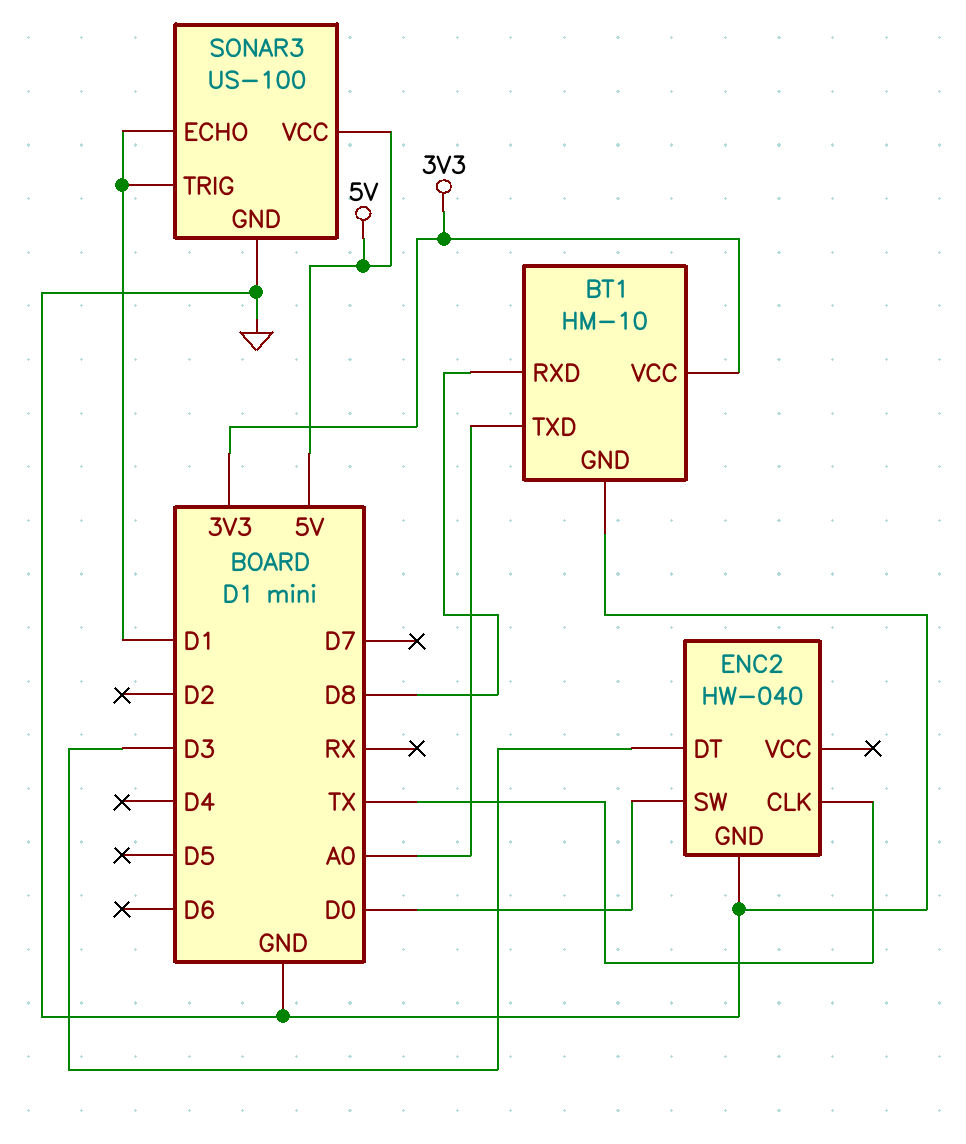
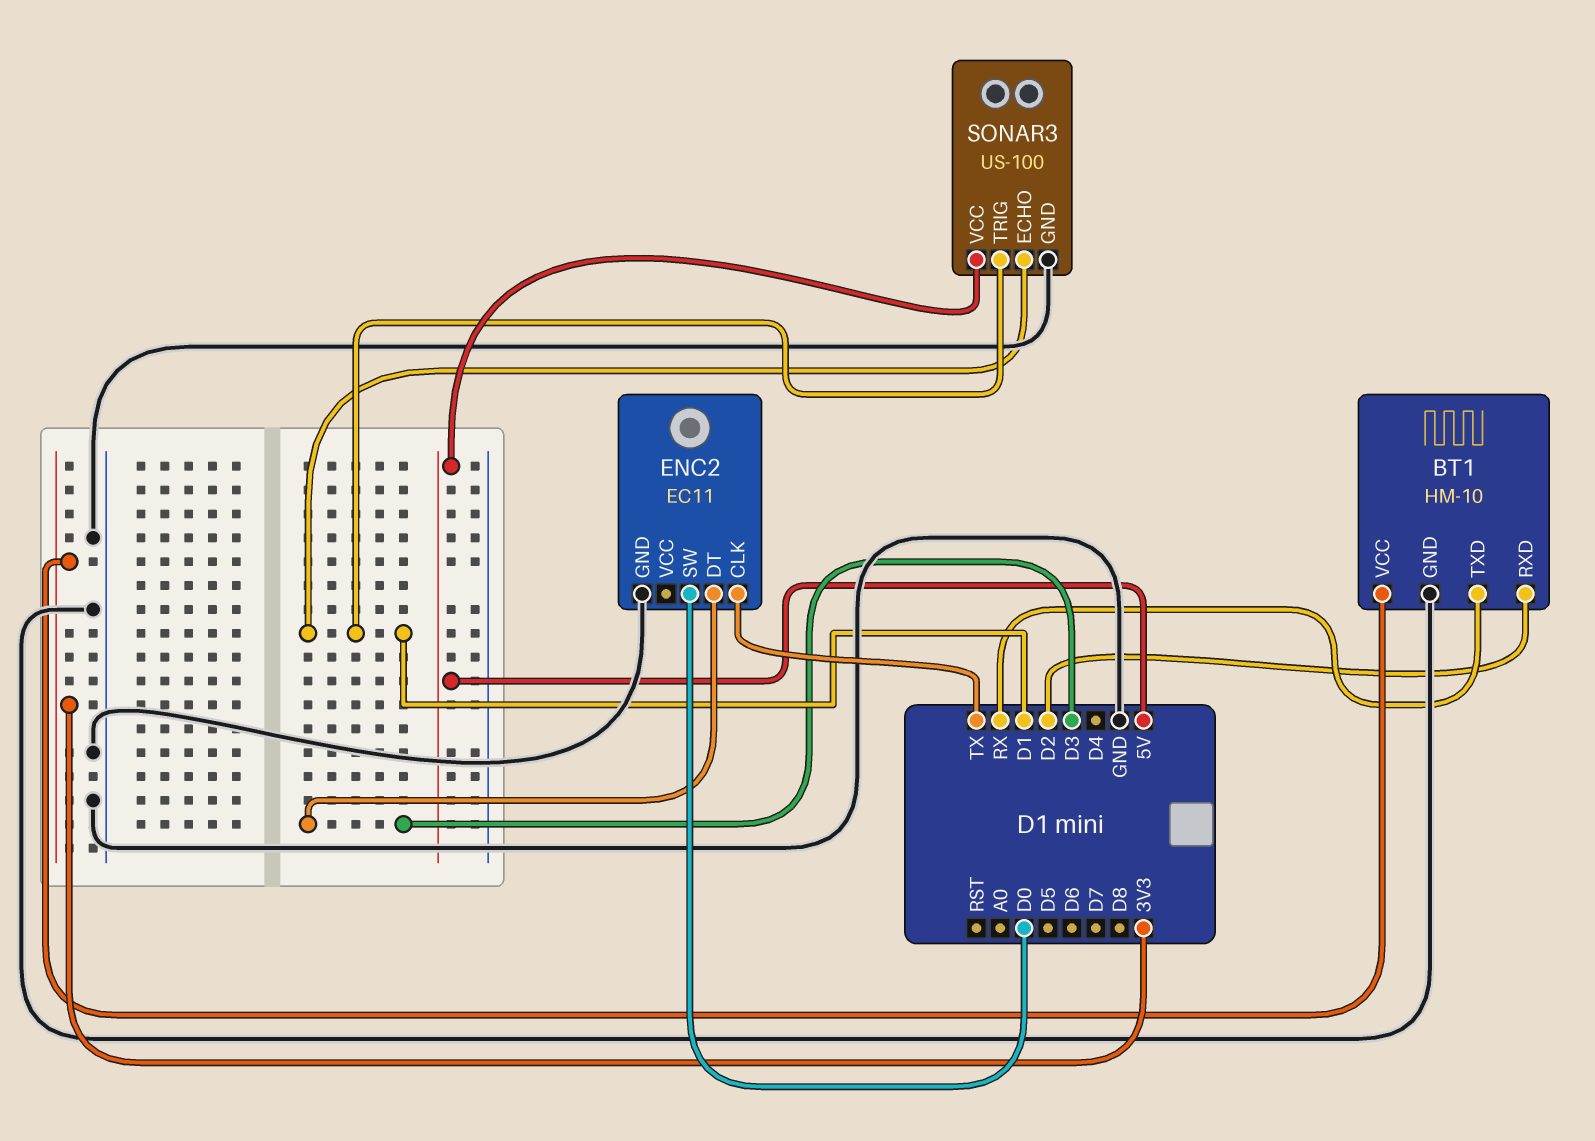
BT1 pin RXD: D8 -> D2
BT1 pin TXD: A0 -> RX
ENC2: HW-040 -> EC11

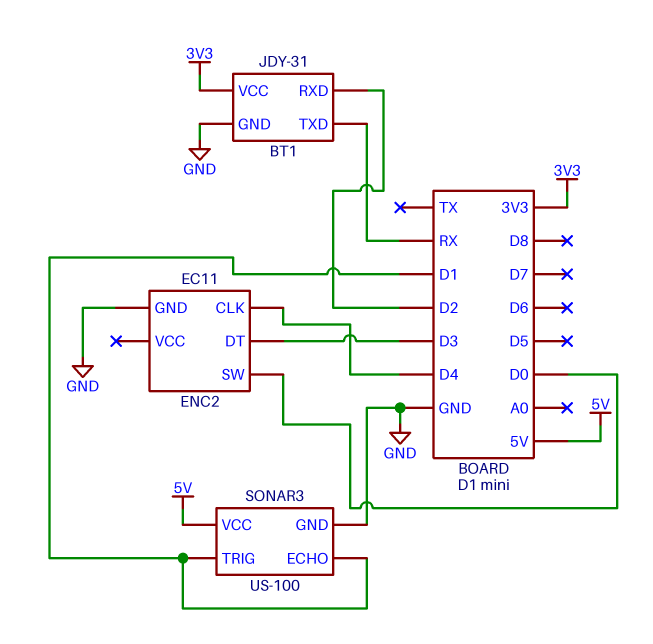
BT1: HM-10 -> JDY-31
ENC2 pin CLK: TX -> D4

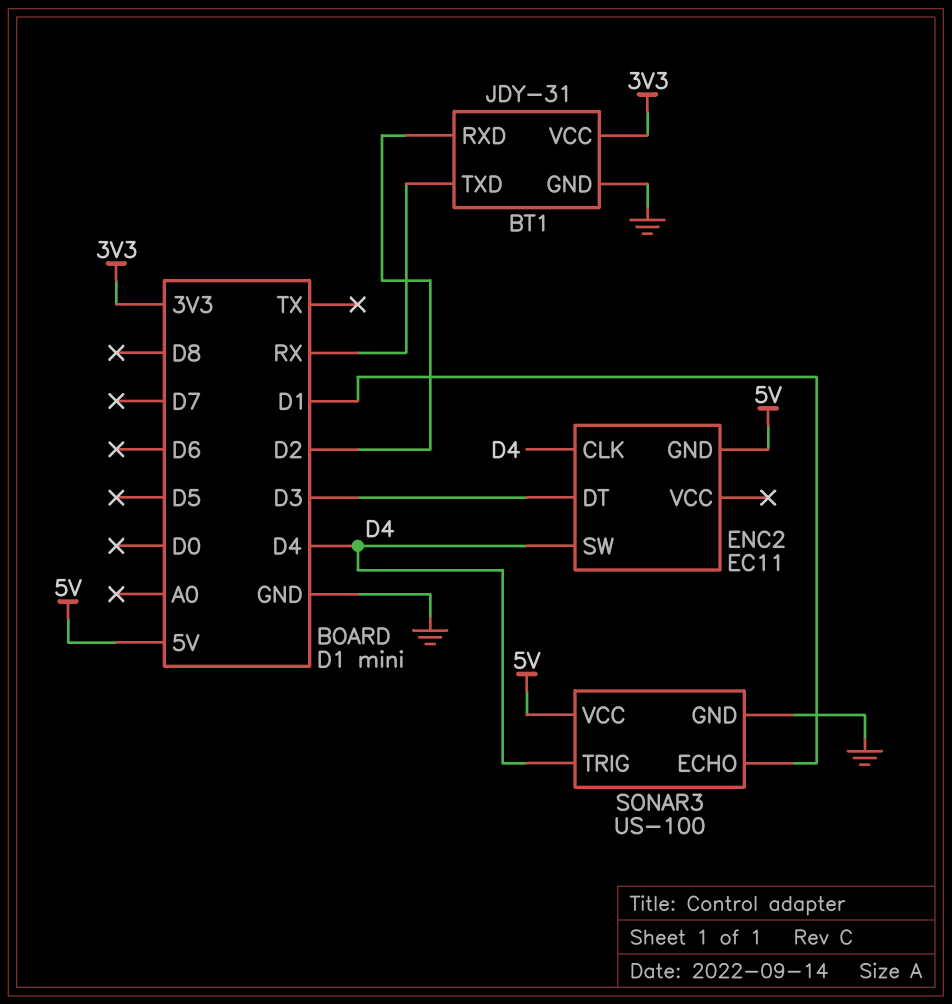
ENC2 pin GND: GND -> 5V
ENC2 pin SW: D0 -> D4
SONAR3 pin TRIG: D1 -> D4

